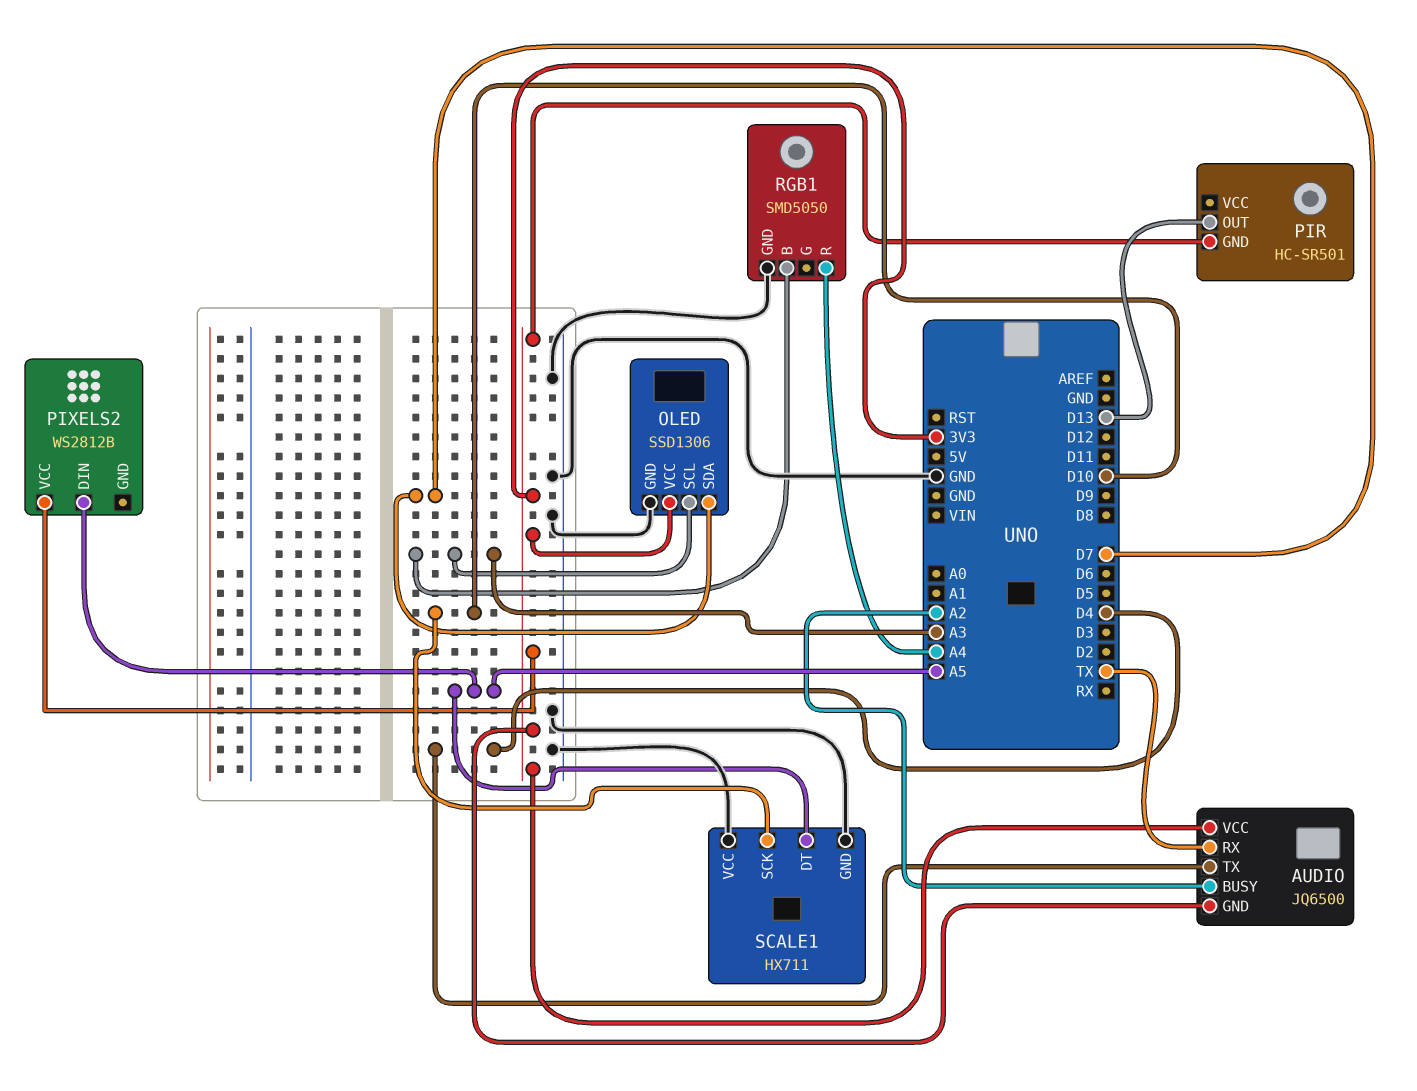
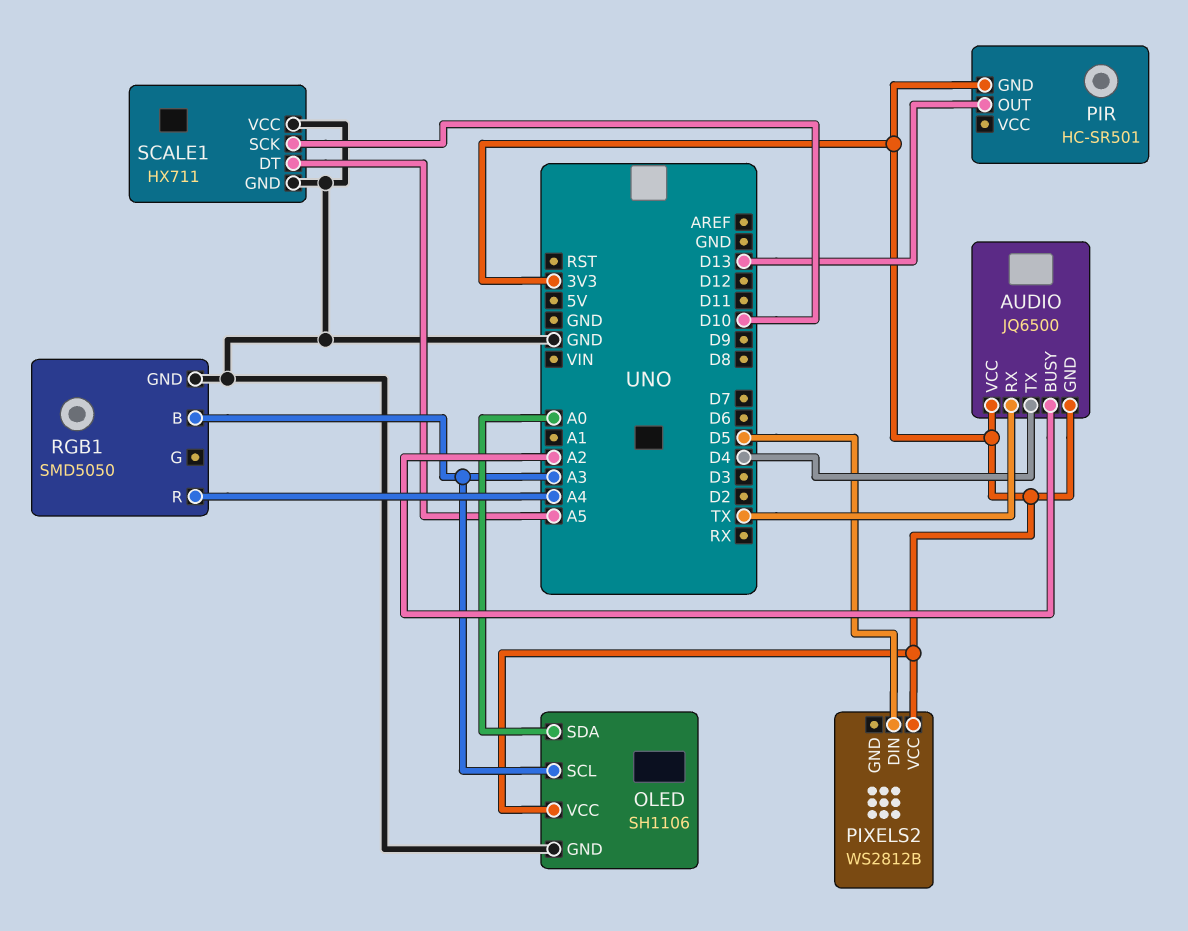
OLED: SSD1306 -> SH1106
OLED pin SDA: D7 -> A0
PIXELS2 pin DIN: A5 -> D5

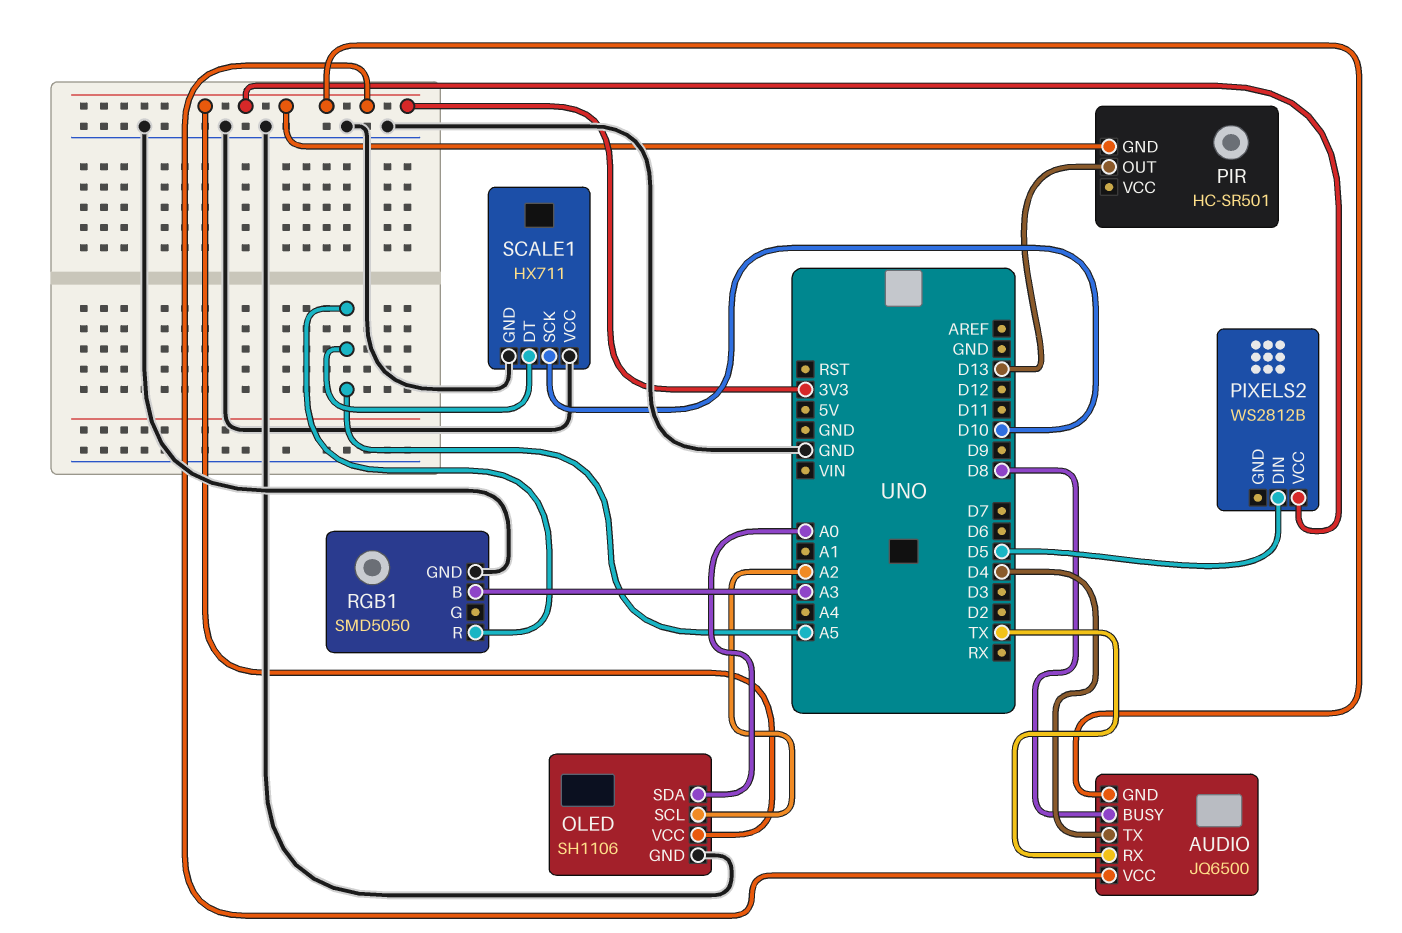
AUDIO pin BUSY: A2 -> D8
OLED pin SCL: A3 -> A2
RGB1 pin R: A4 -> A5

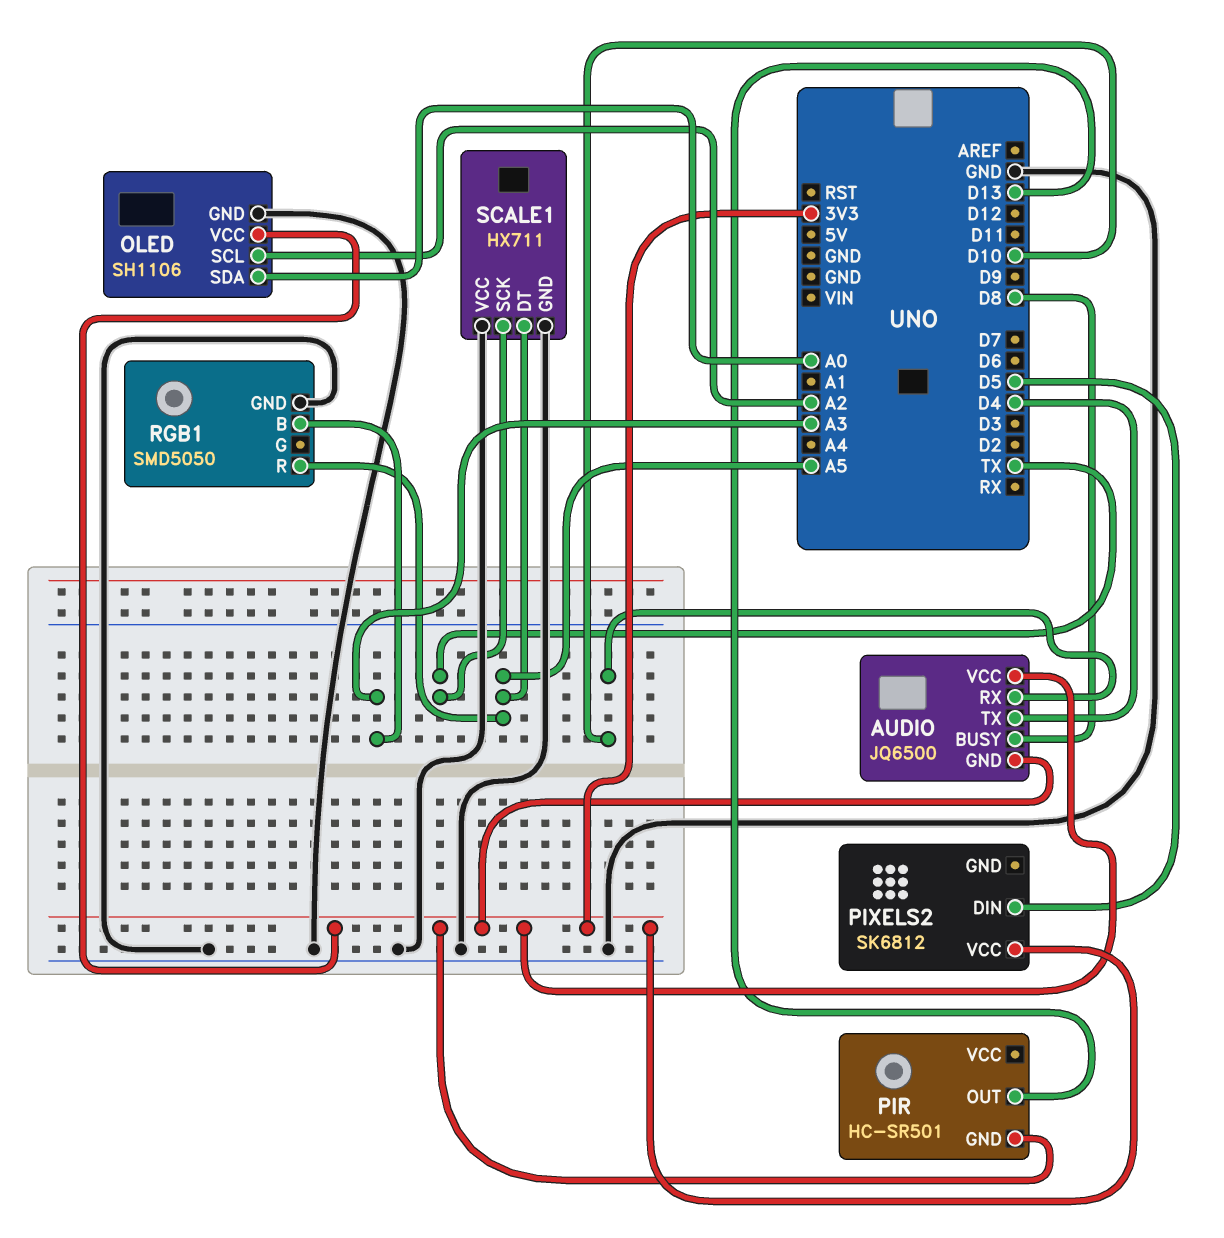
AUDIO pin RX: TX -> D10
PIXELS2: WS2812B -> SK6812
SCALE1 pin SCK: D10 -> TX

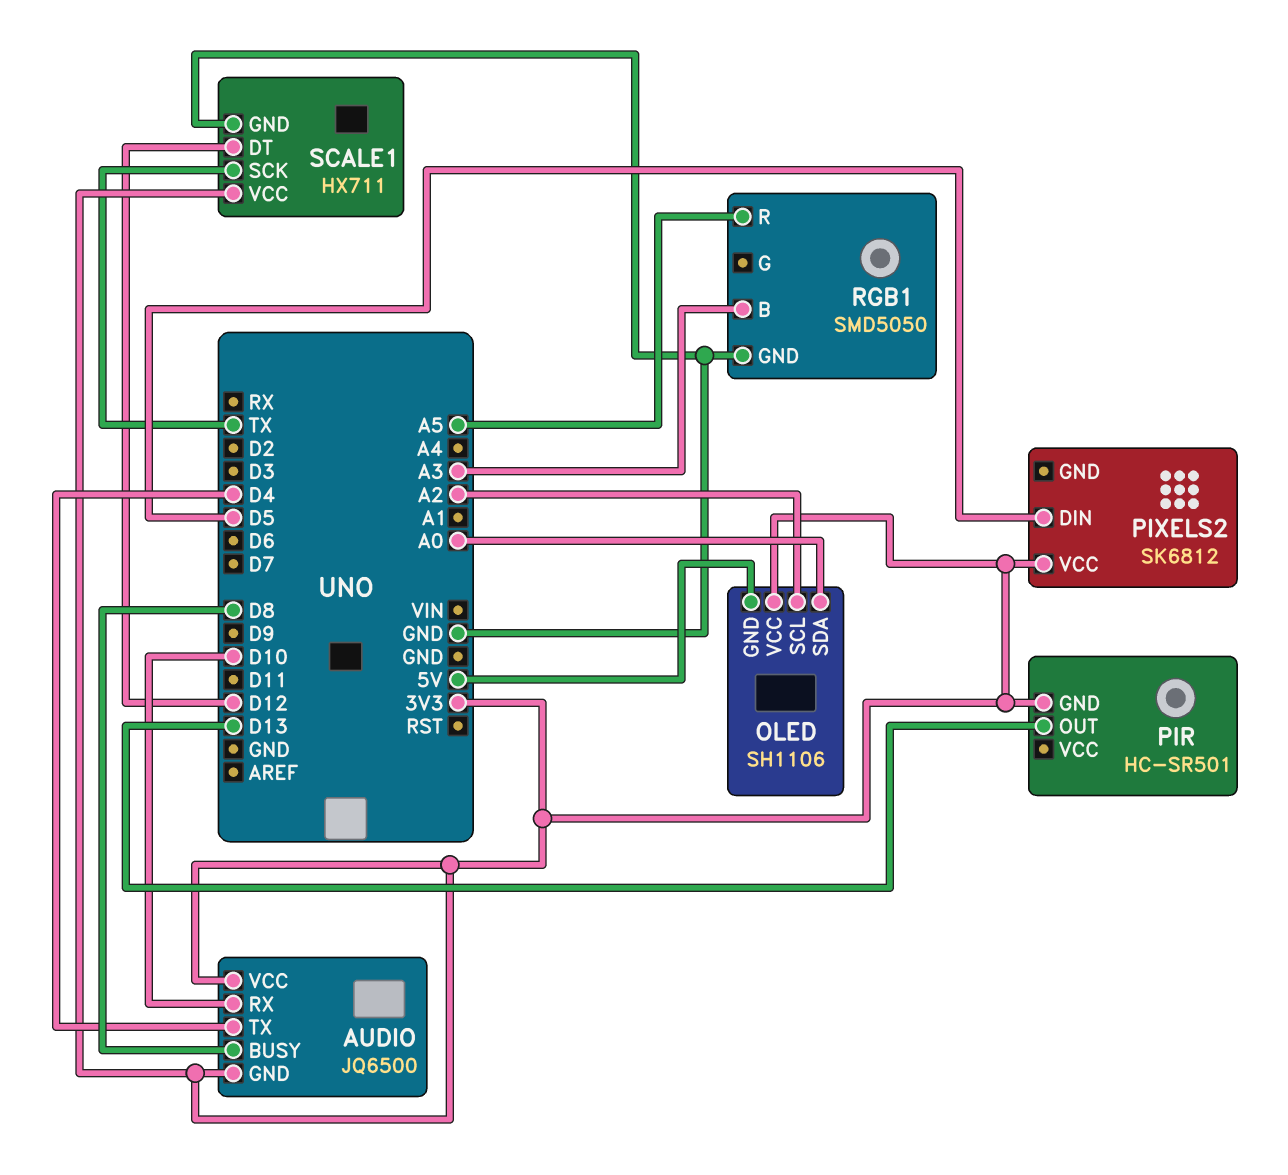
OLED pin GND: GND -> 5V
SCALE1 pin DT: A5 -> D12
SCALE1 pin VCC: GND -> 3V3

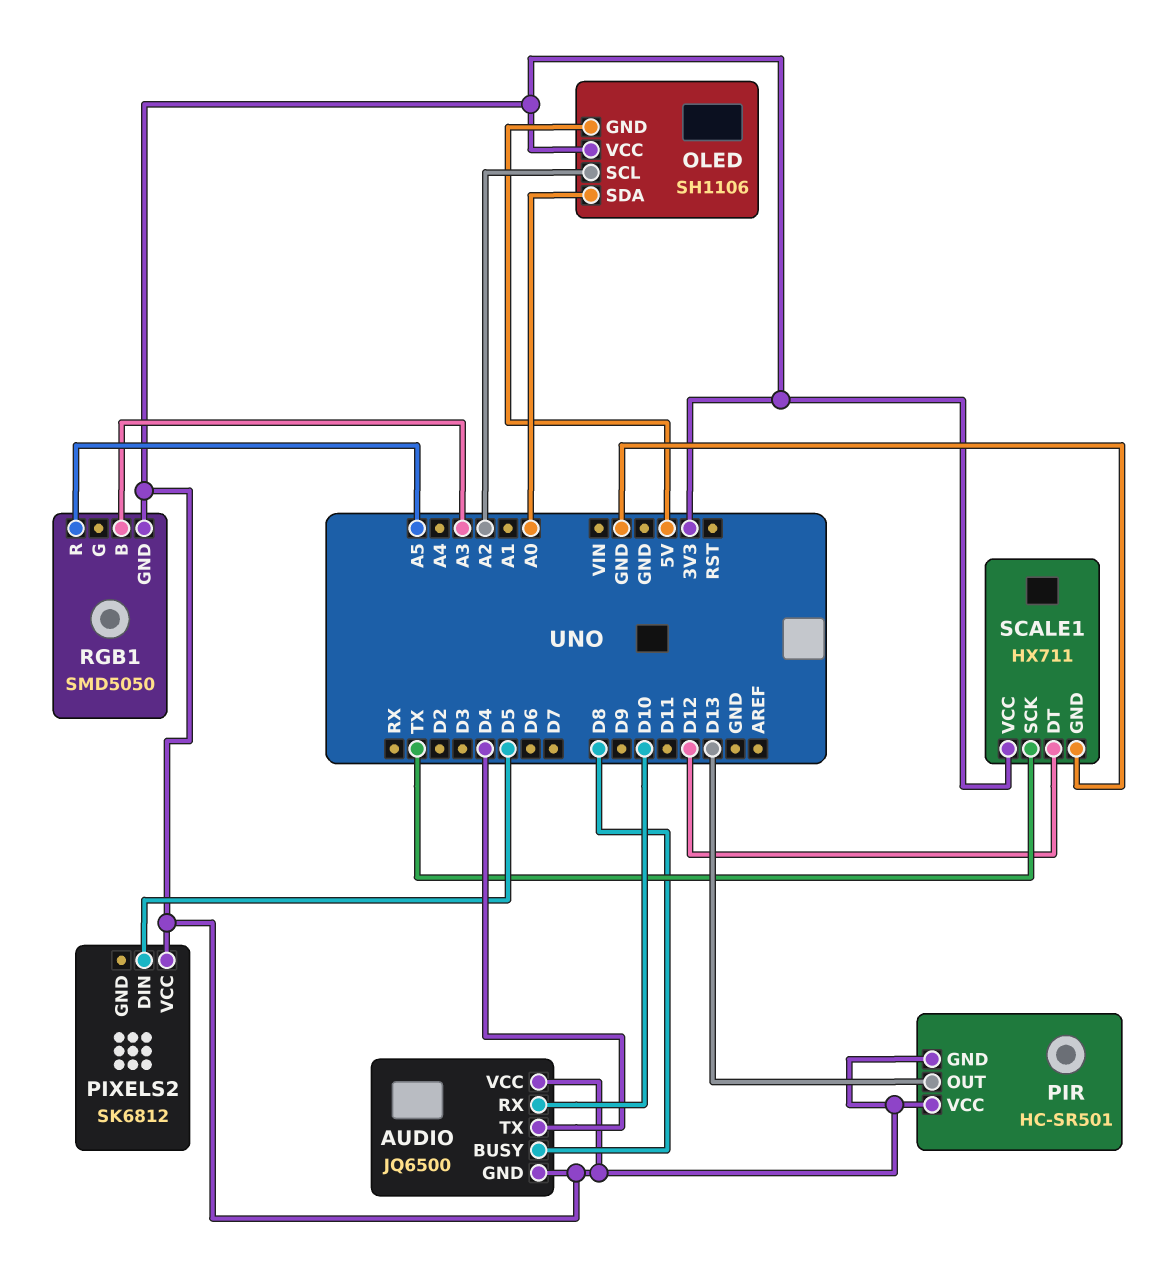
PIR pin VCC: none -> 3V3
RGB1 pin GND: GND -> 3V3

